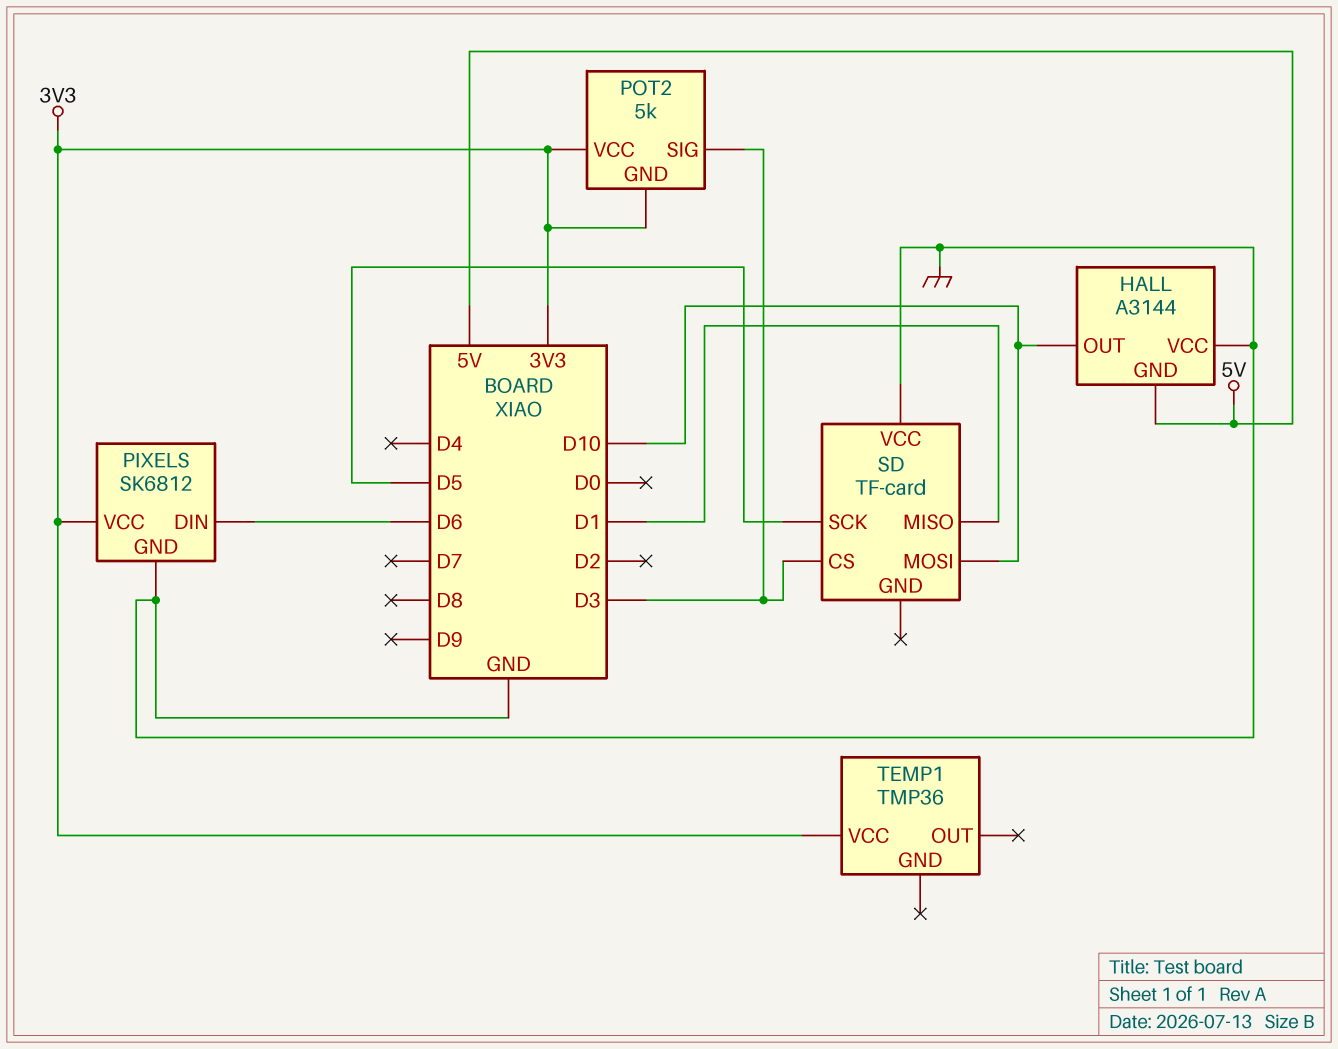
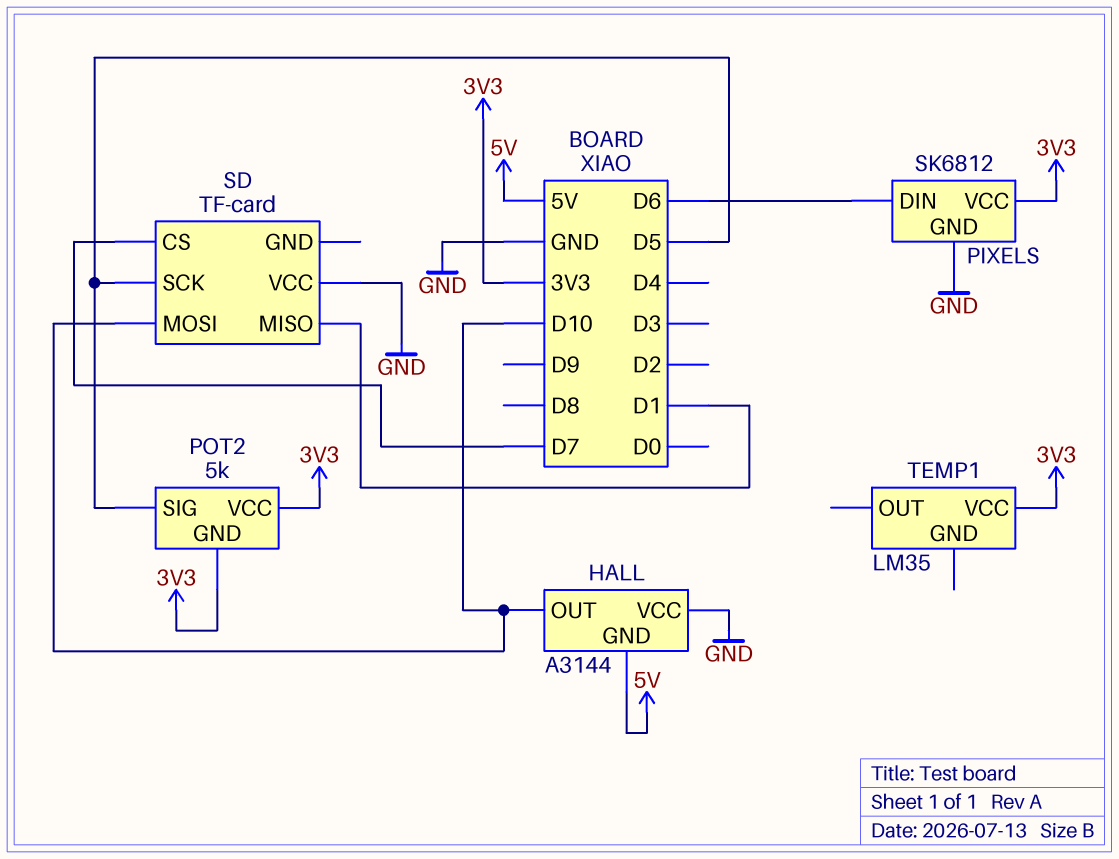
POT2 pin SIG: D3 -> D5
SD pin CS: D3 -> D7
TEMP1: TMP36 -> LM35

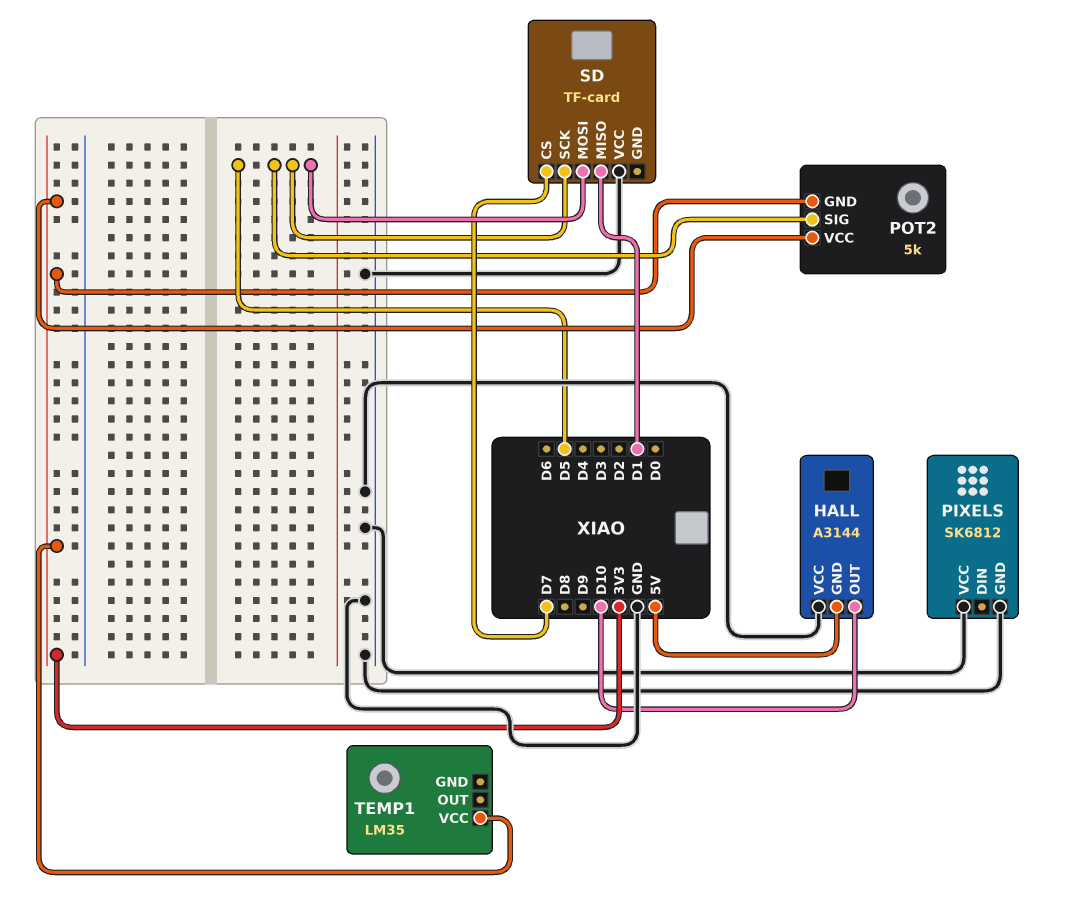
PIXELS pin DIN: D6 -> none
PIXELS pin VCC: 3V3 -> GND
SD pin MOSI: D10 -> D5

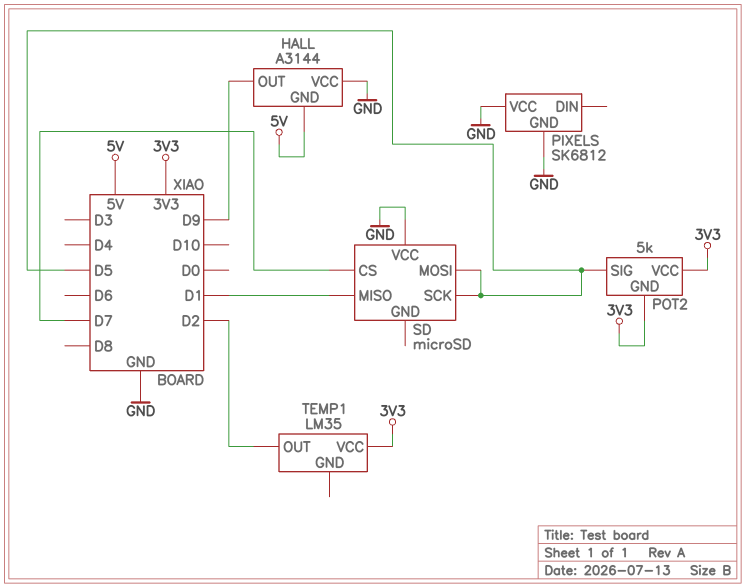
HALL pin OUT: D10 -> D9
SD: TF-card -> microSD
TEMP1 pin OUT: none -> D2

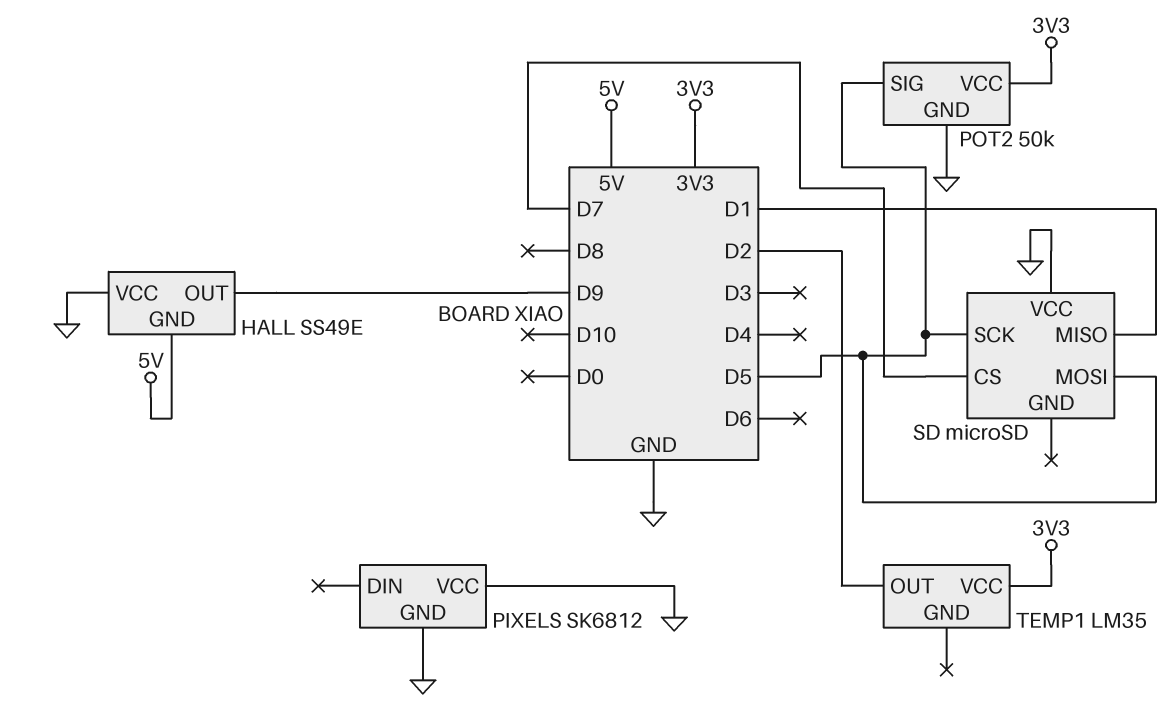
HALL: A3144 -> SS49E
POT2: 5k -> 50k
POT2 pin GND: 3V3 -> GND

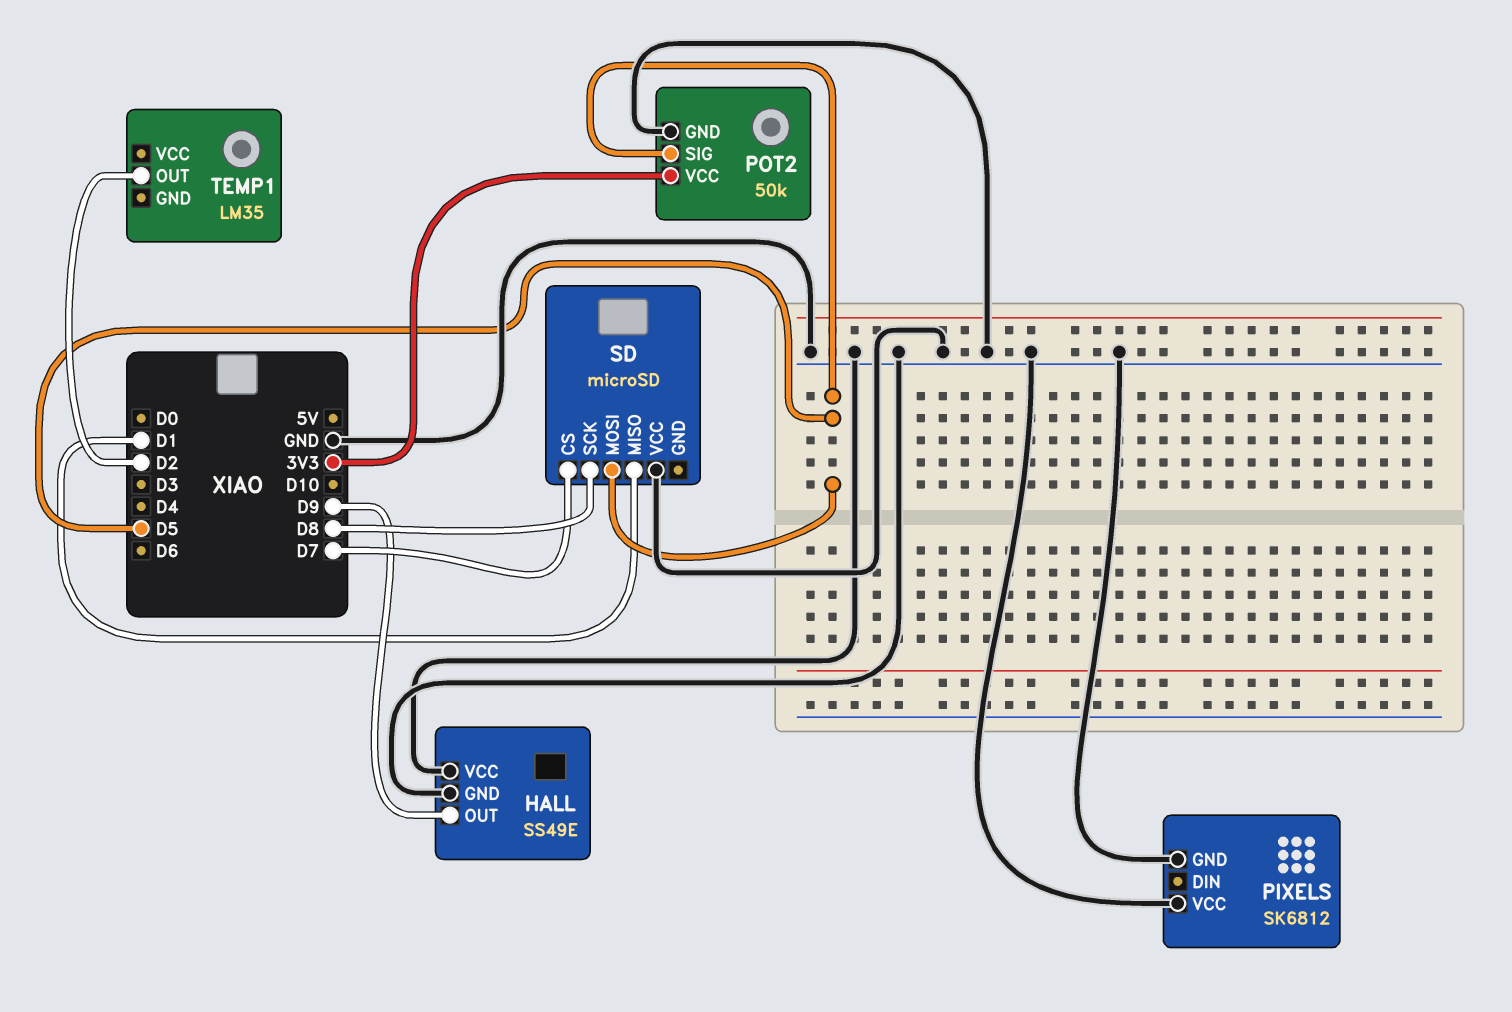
HALL pin GND: 5V -> GND
SD pin SCK: D5 -> D8
TEMP1 pin VCC: 3V3 -> none

